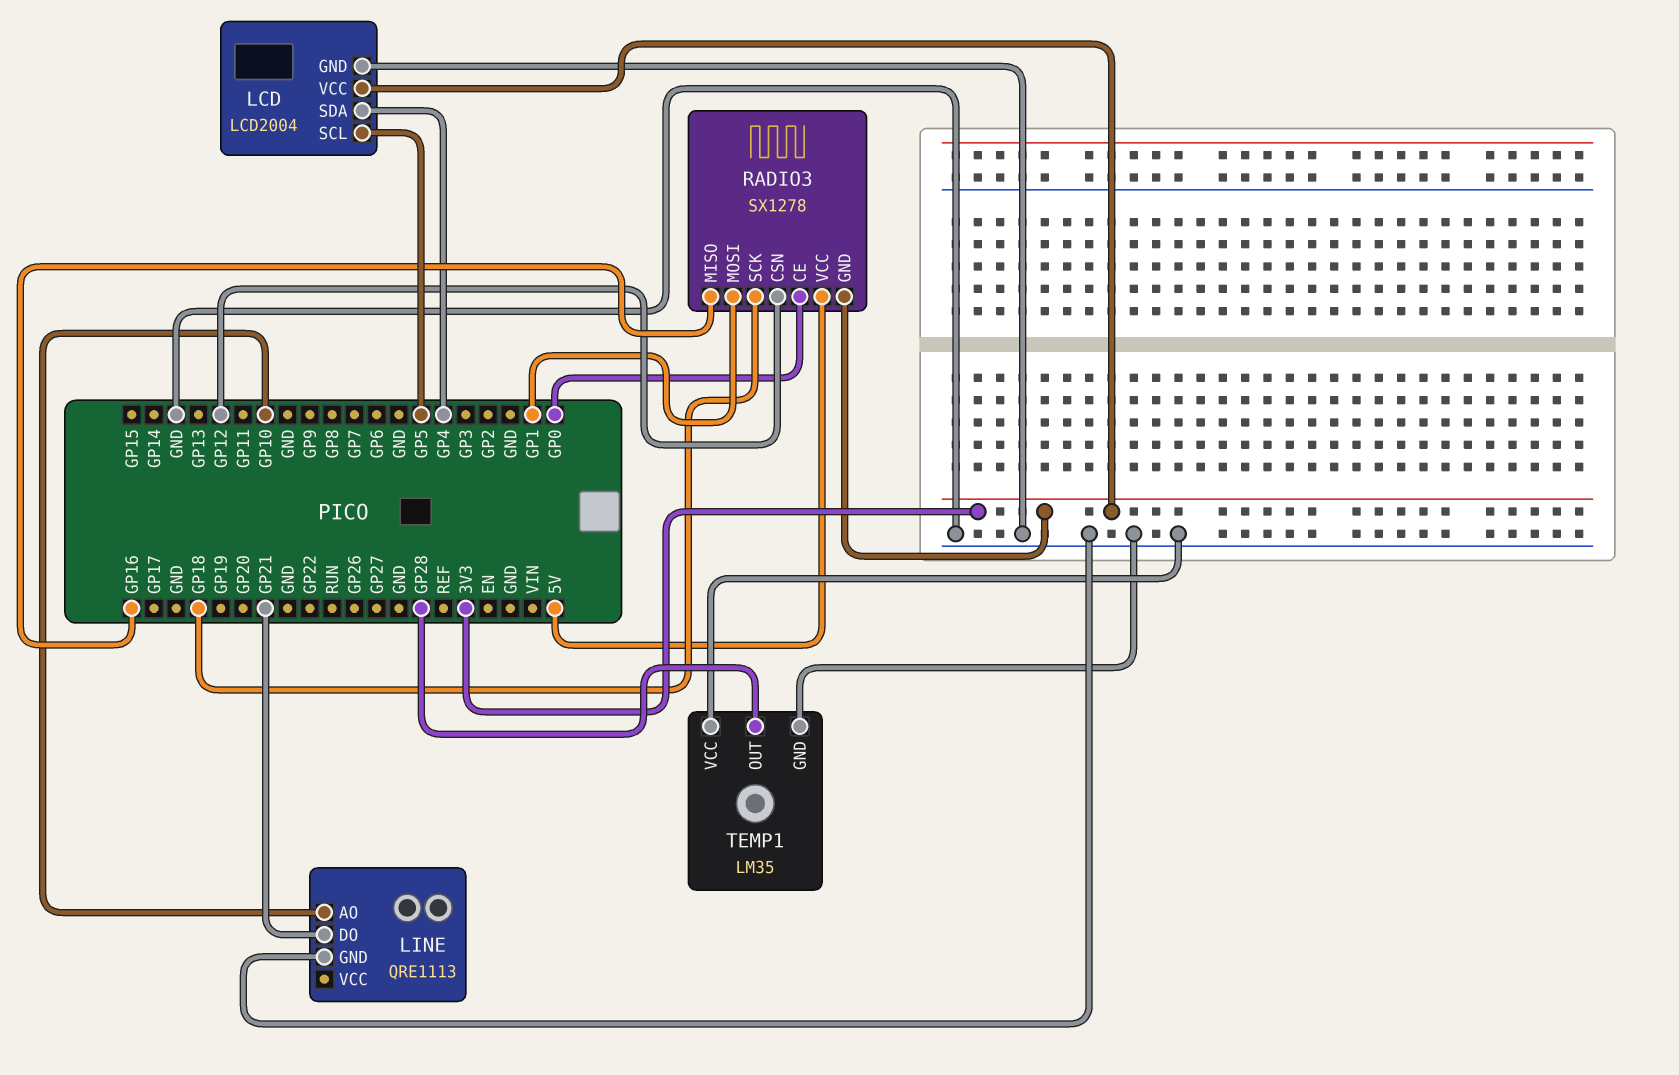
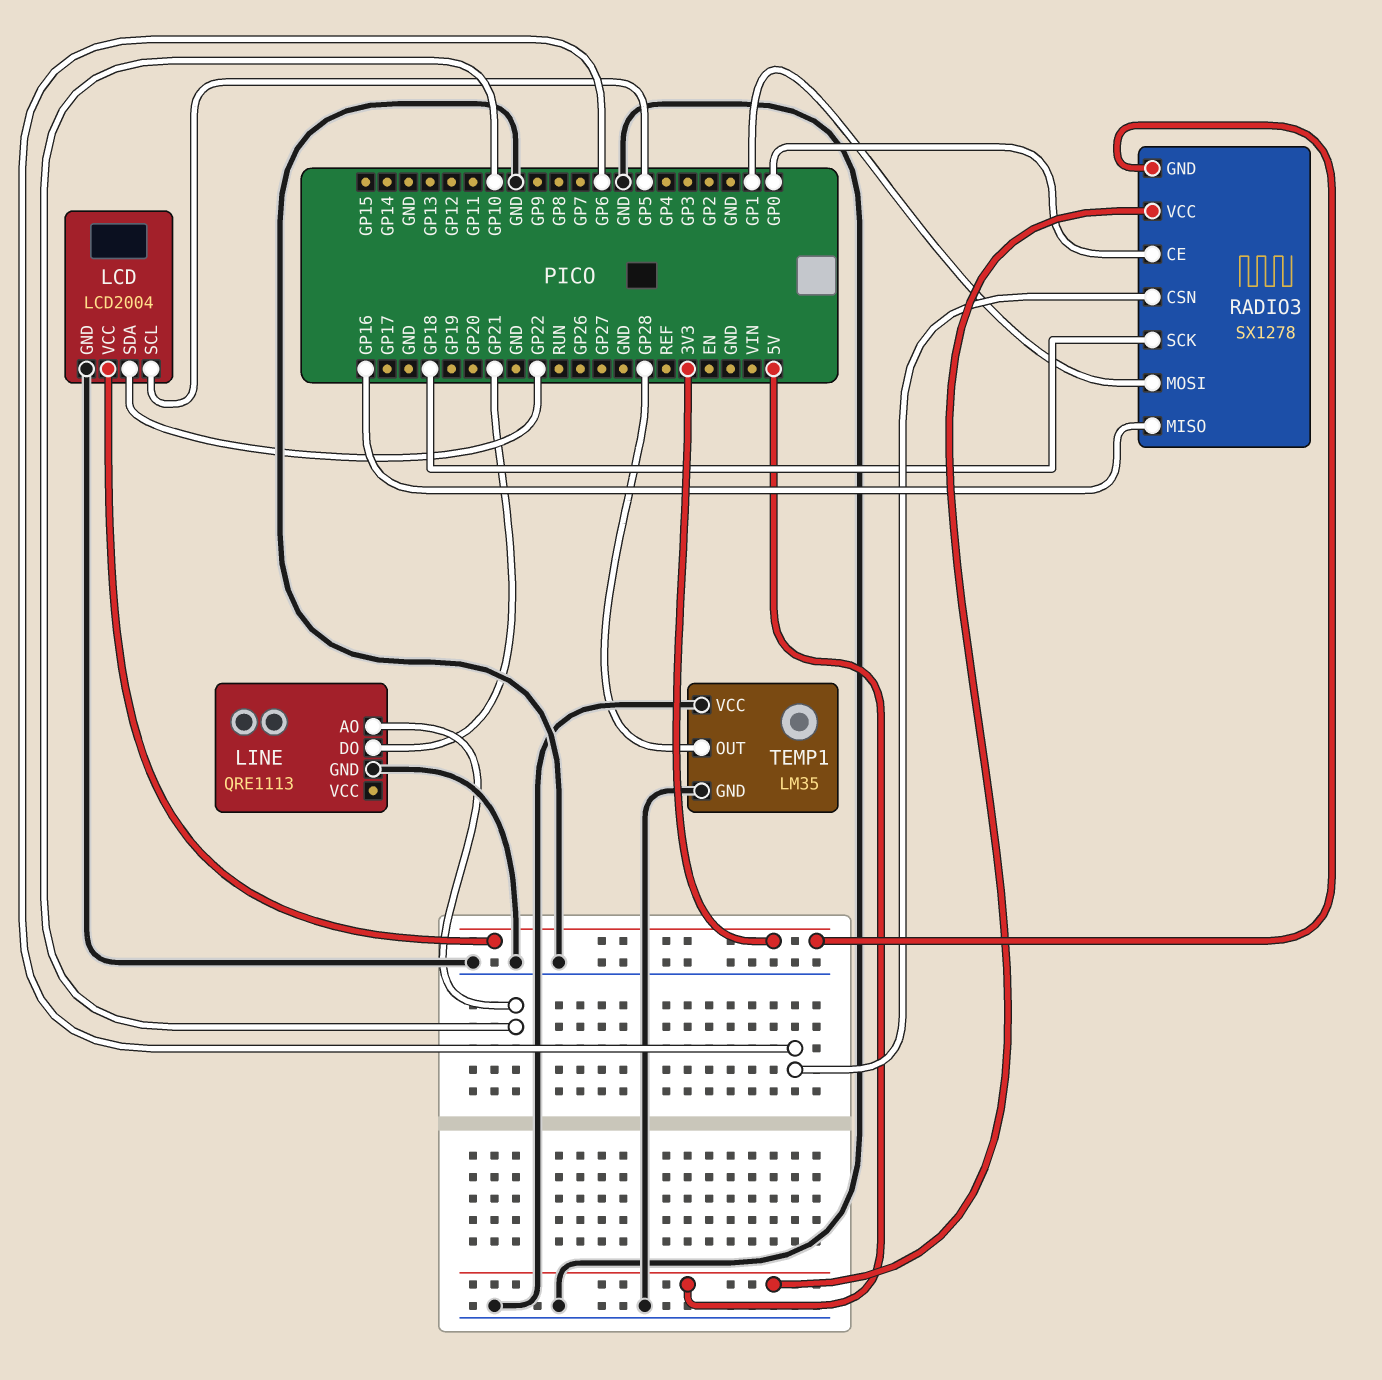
LCD pin SDA: GP4 -> GP22
RADIO3 pin CSN: GP12 -> GP6

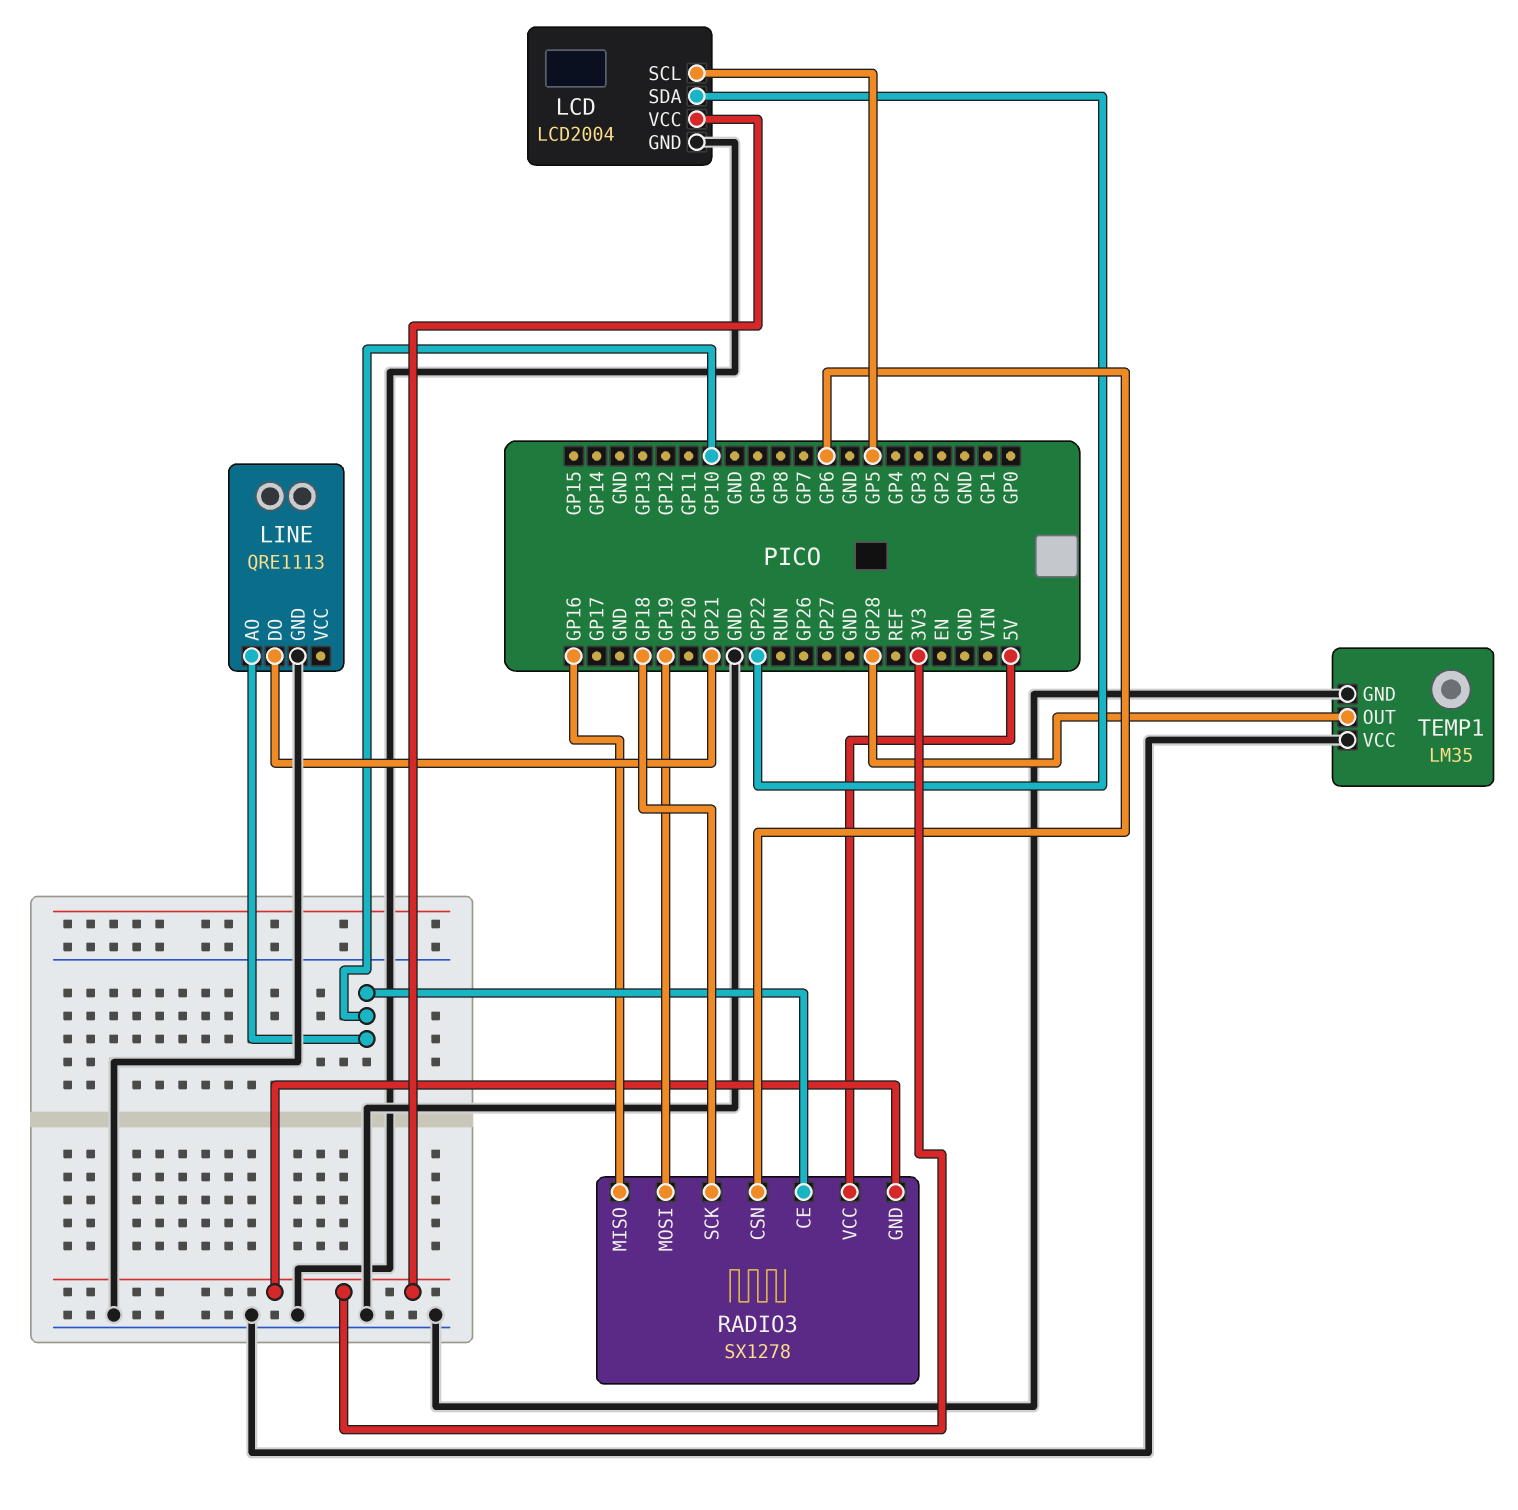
RADIO3 pin CE: GP0 -> GP10
RADIO3 pin MOSI: GP1 -> GP19

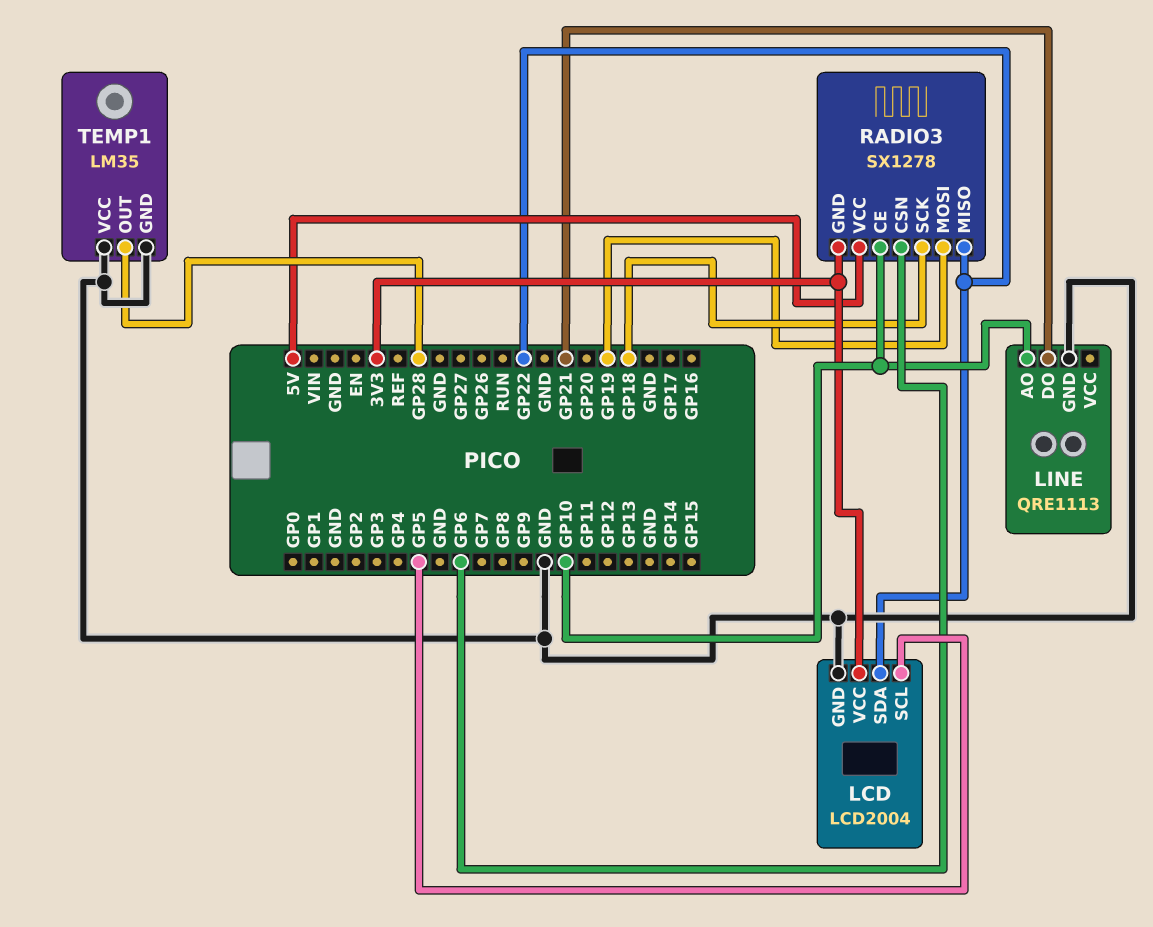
RADIO3 pin MISO: GP16 -> GP22

